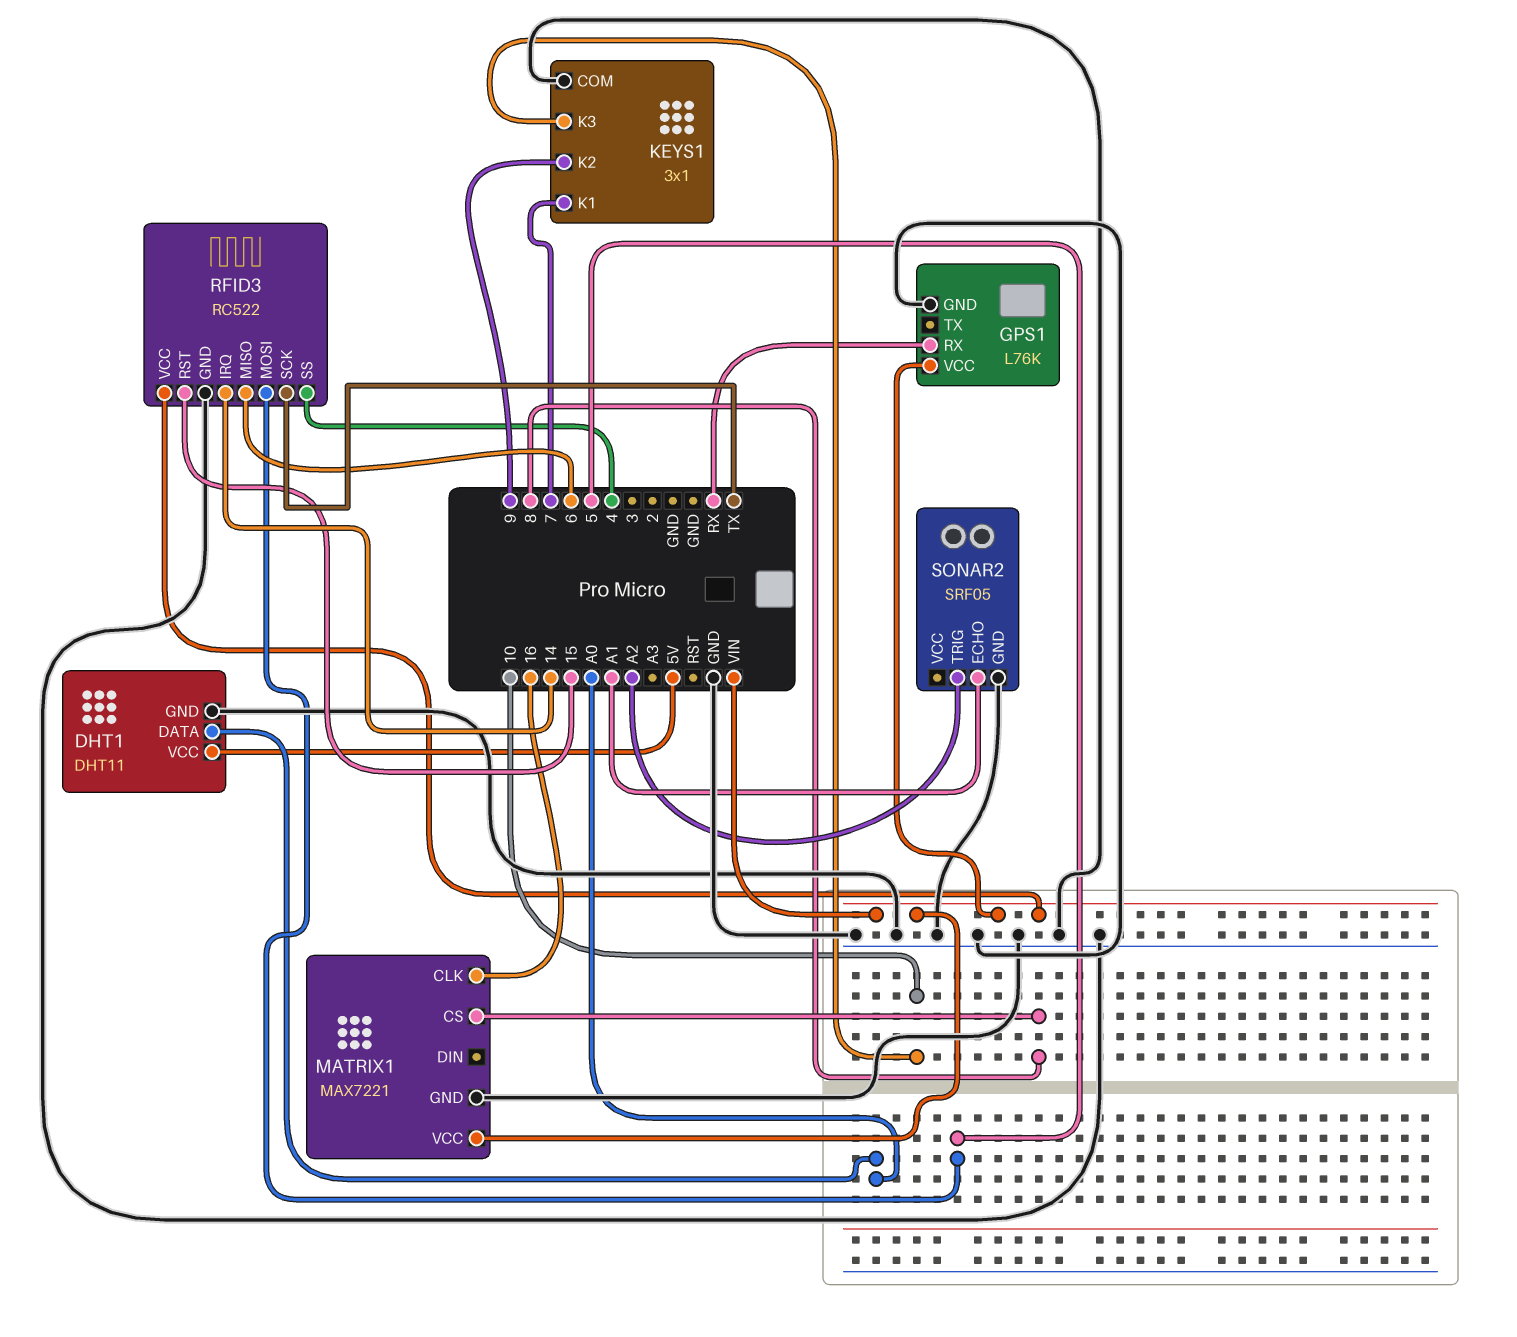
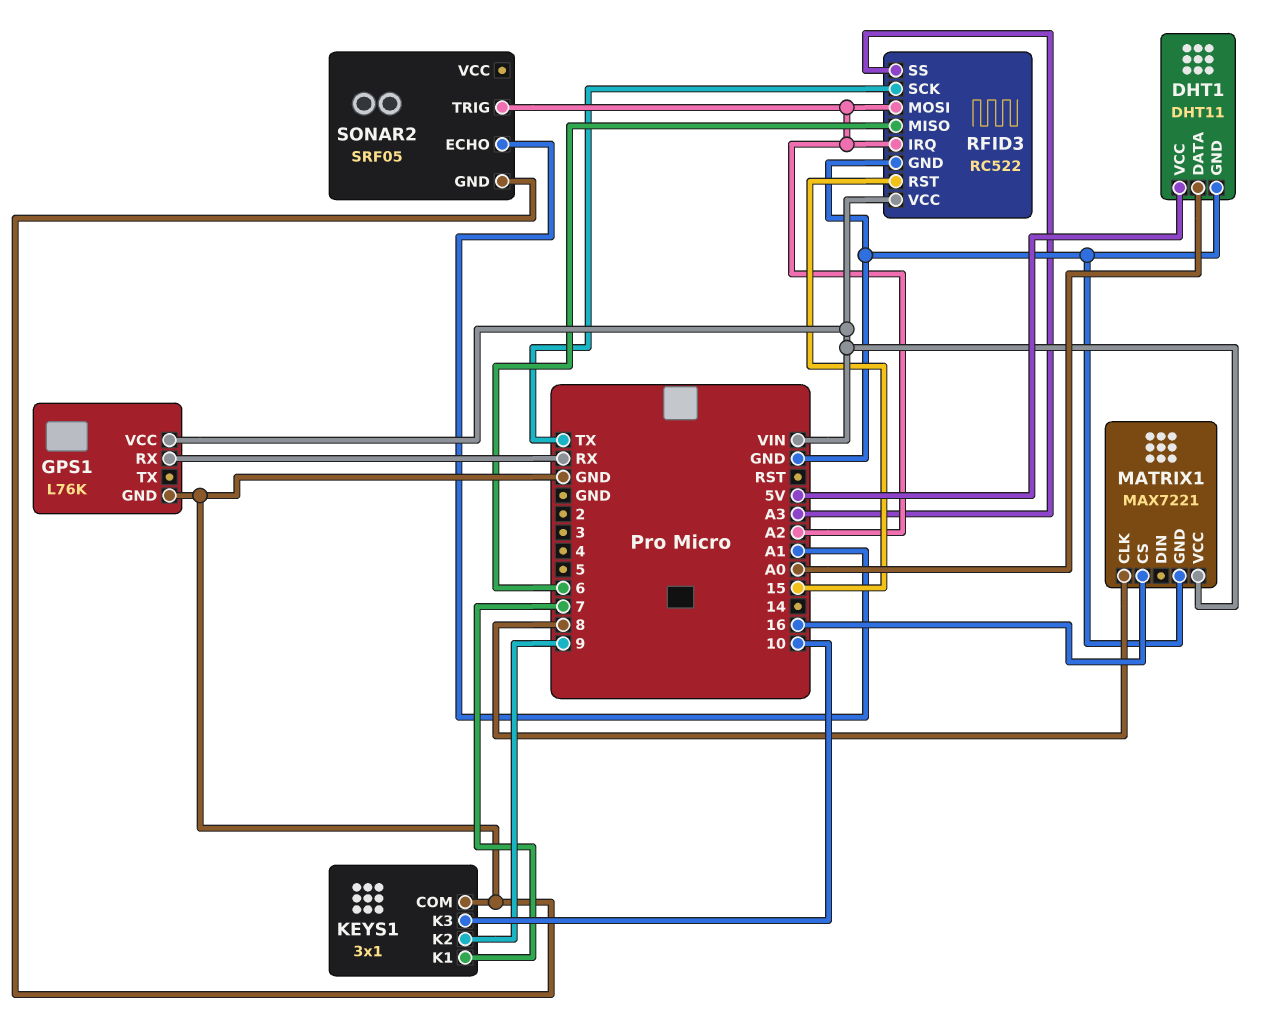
MATRIX1 pin CLK: 16 -> 8
MATRIX1 pin CS: 8 -> 16
RFID3 pin IRQ: 14 -> A2
RFID3 pin MOSI: 5 -> A2
RFID3 pin SS: 4 -> A3

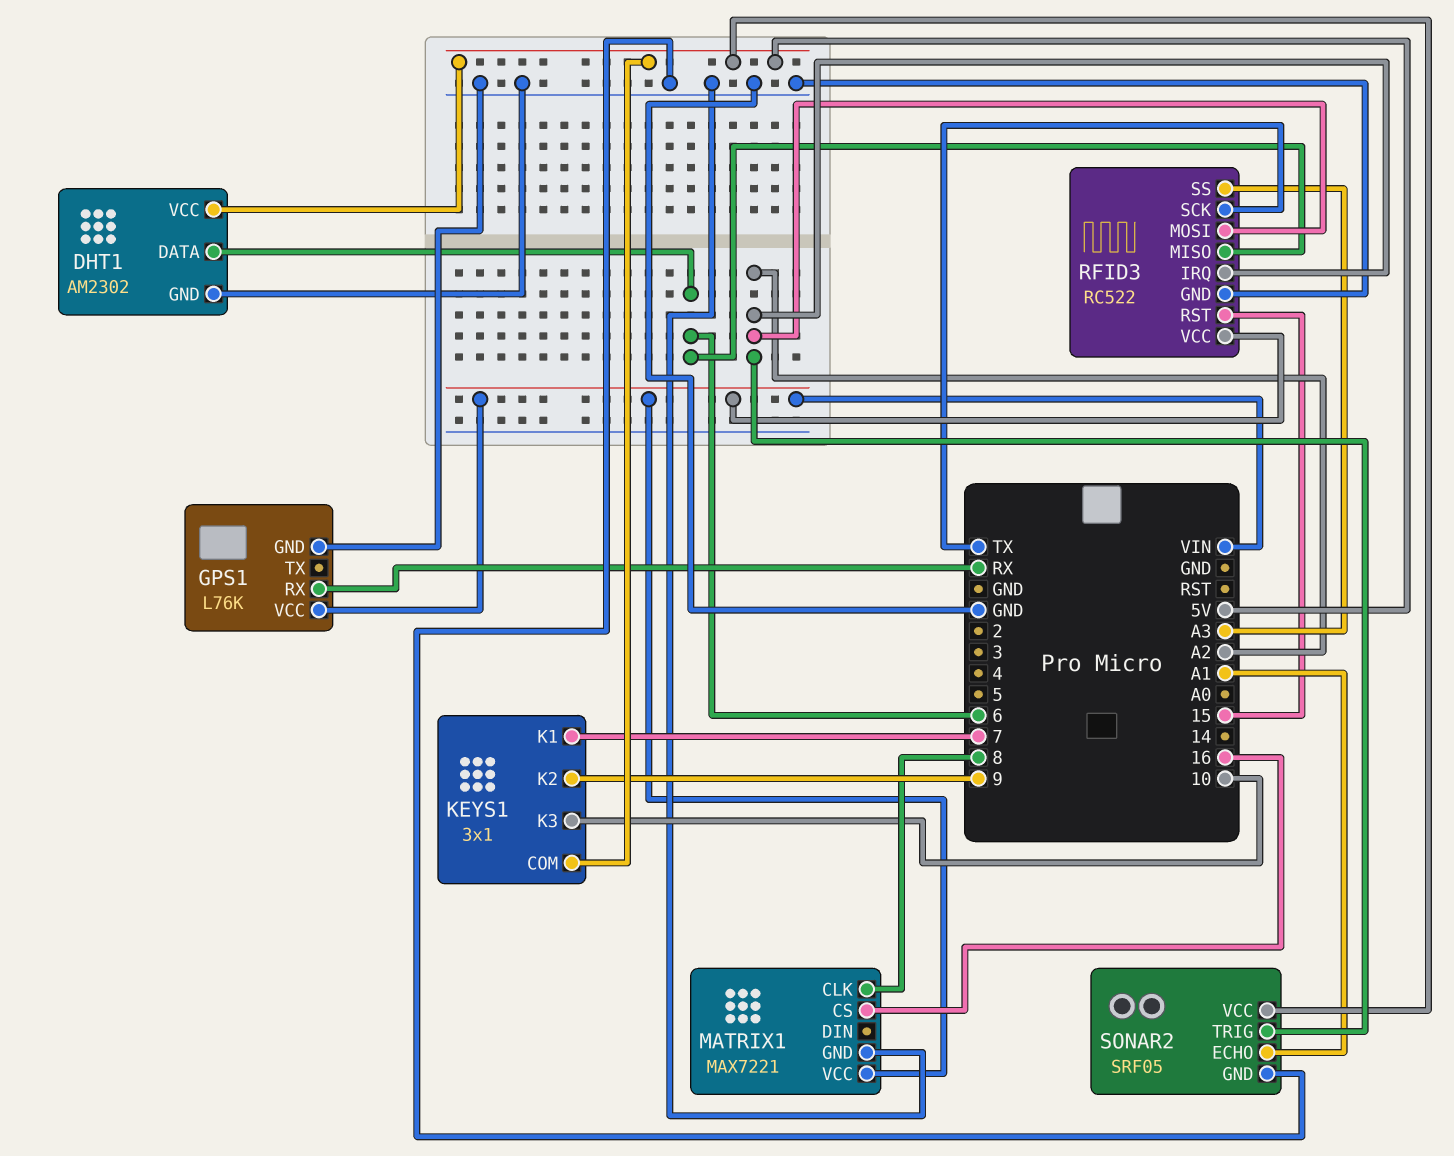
DHT1: DHT11 -> AM2302
DHT1 pin DATA: A0 -> 6
KEYS1 pin COM: GND -> 5V
SONAR2 pin VCC: none -> 5V

